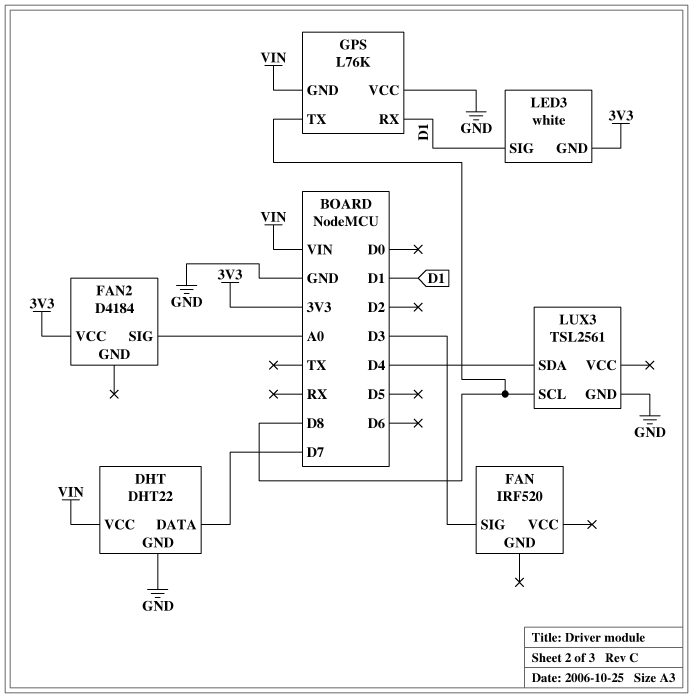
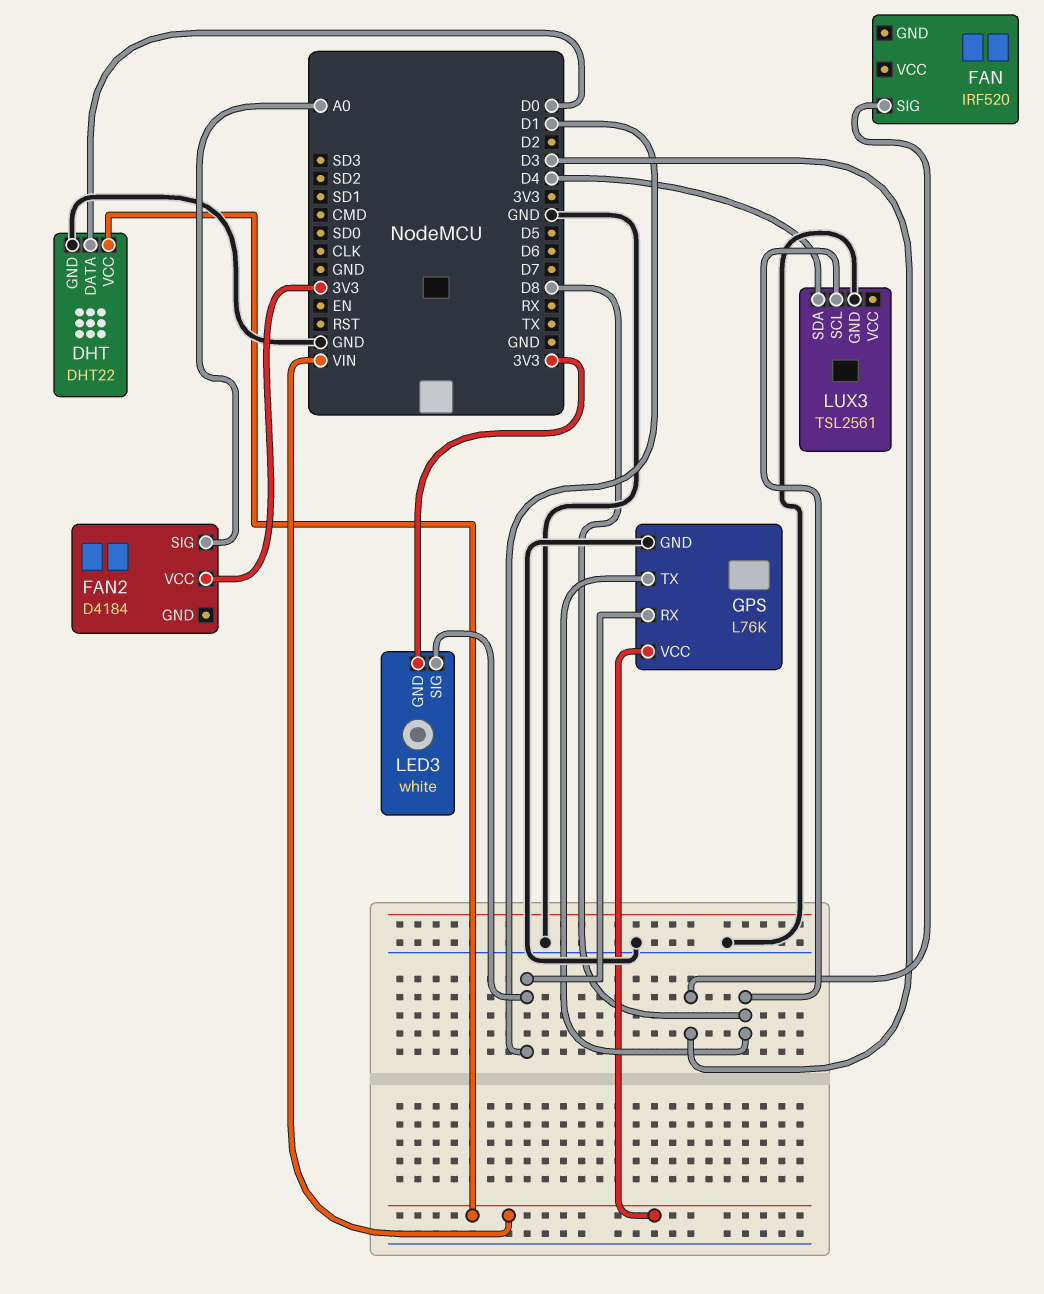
DHT pin DATA: D7 -> D0
GPS pin GND: VIN -> GND
GPS pin VCC: GND -> VIN

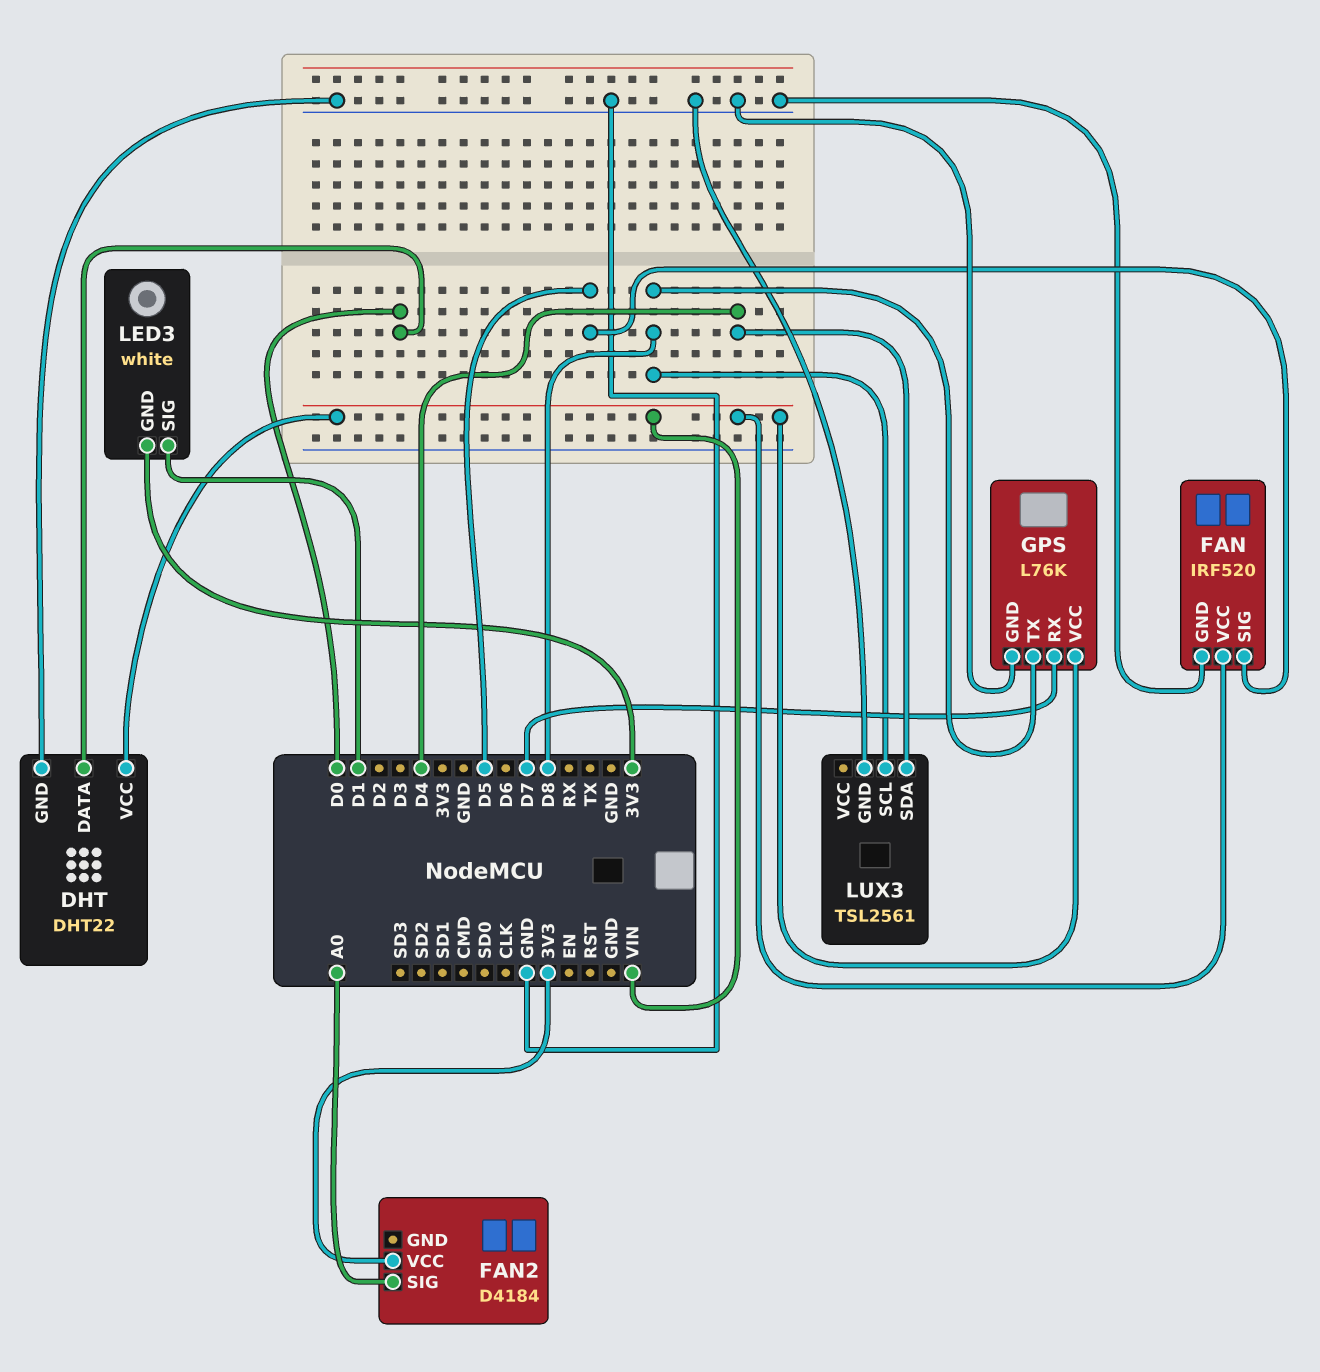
FAN pin GND: none -> GND
FAN pin SIG: D3 -> D5
FAN pin VCC: none -> VIN
GPS pin RX: D1 -> D7

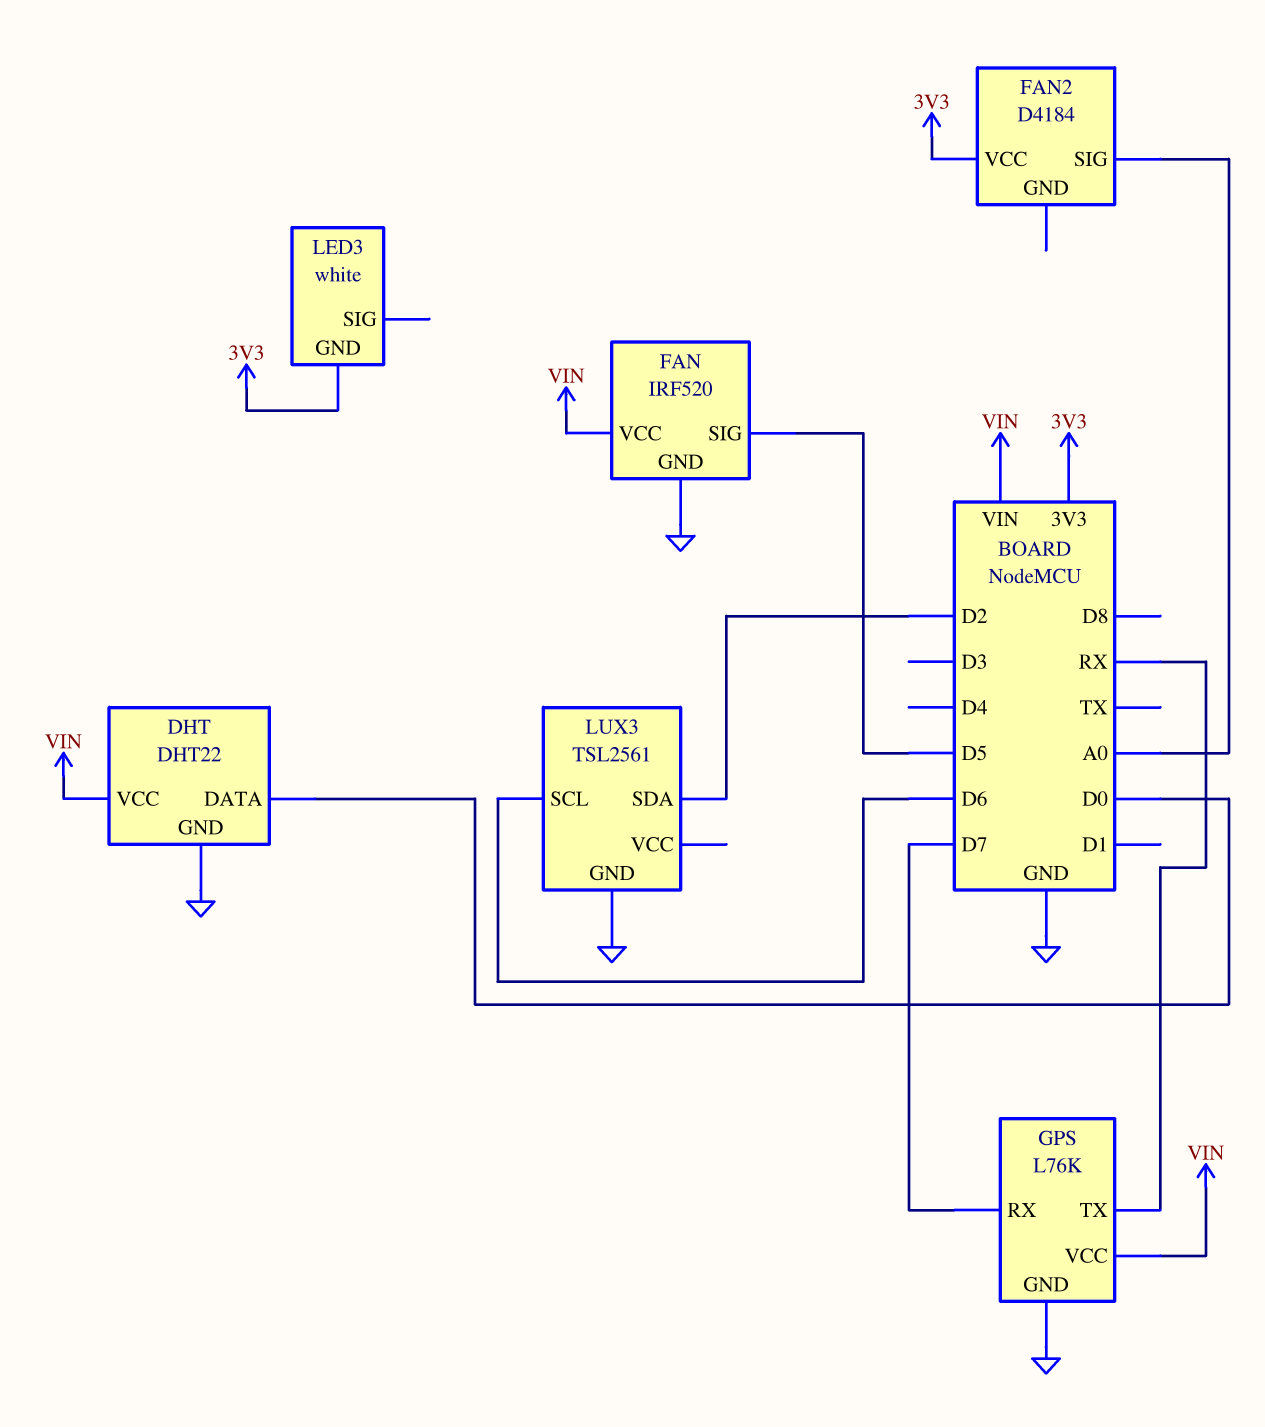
GPS pin TX: D8 -> RX
LED3 pin SIG: D1 -> none
LUX3 pin SCL: D8 -> D6
LUX3 pin SDA: D4 -> D2

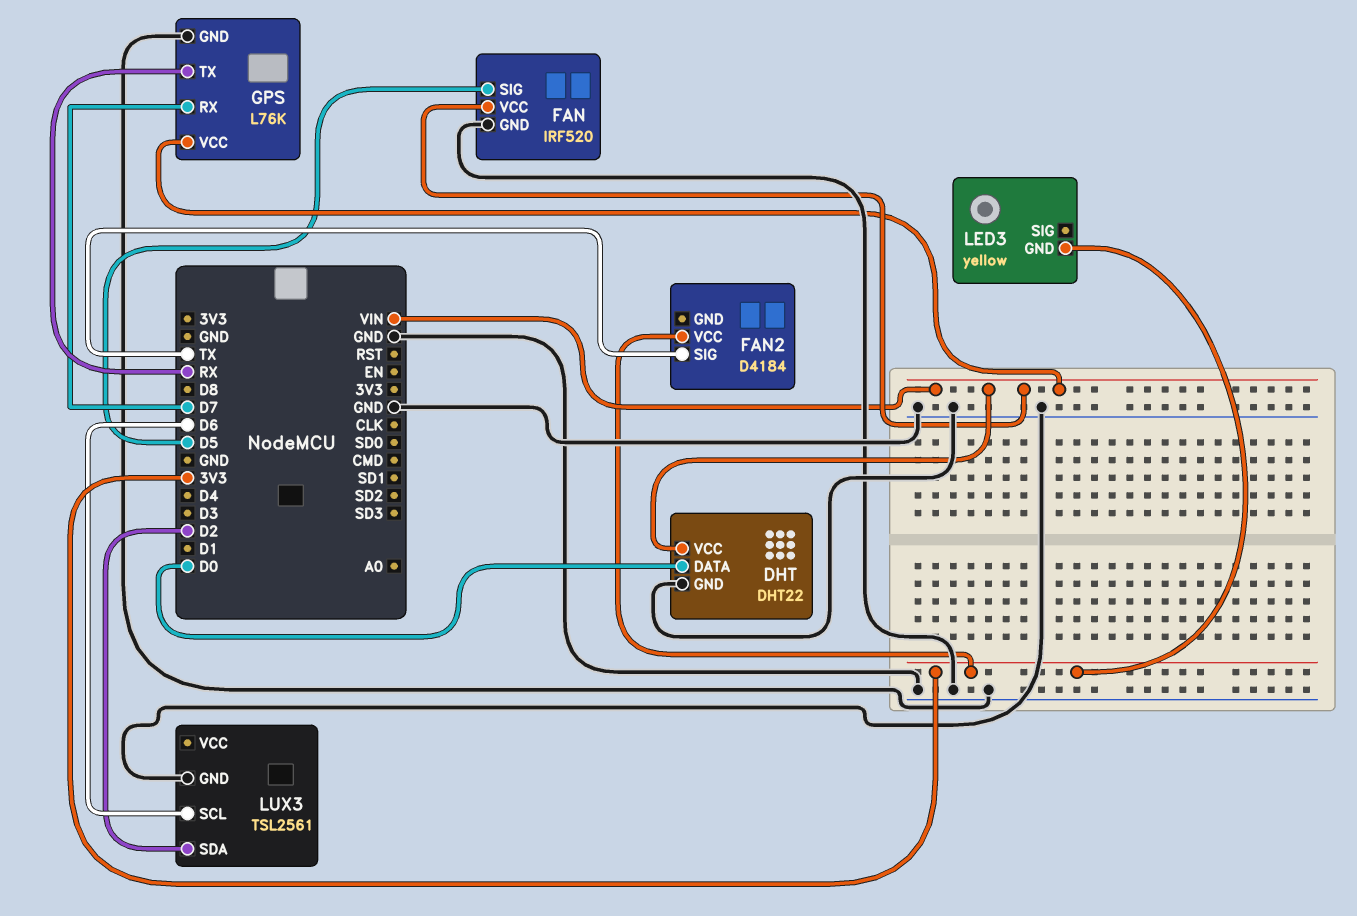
FAN2 pin SIG: A0 -> TX
LED3: white -> yellow

